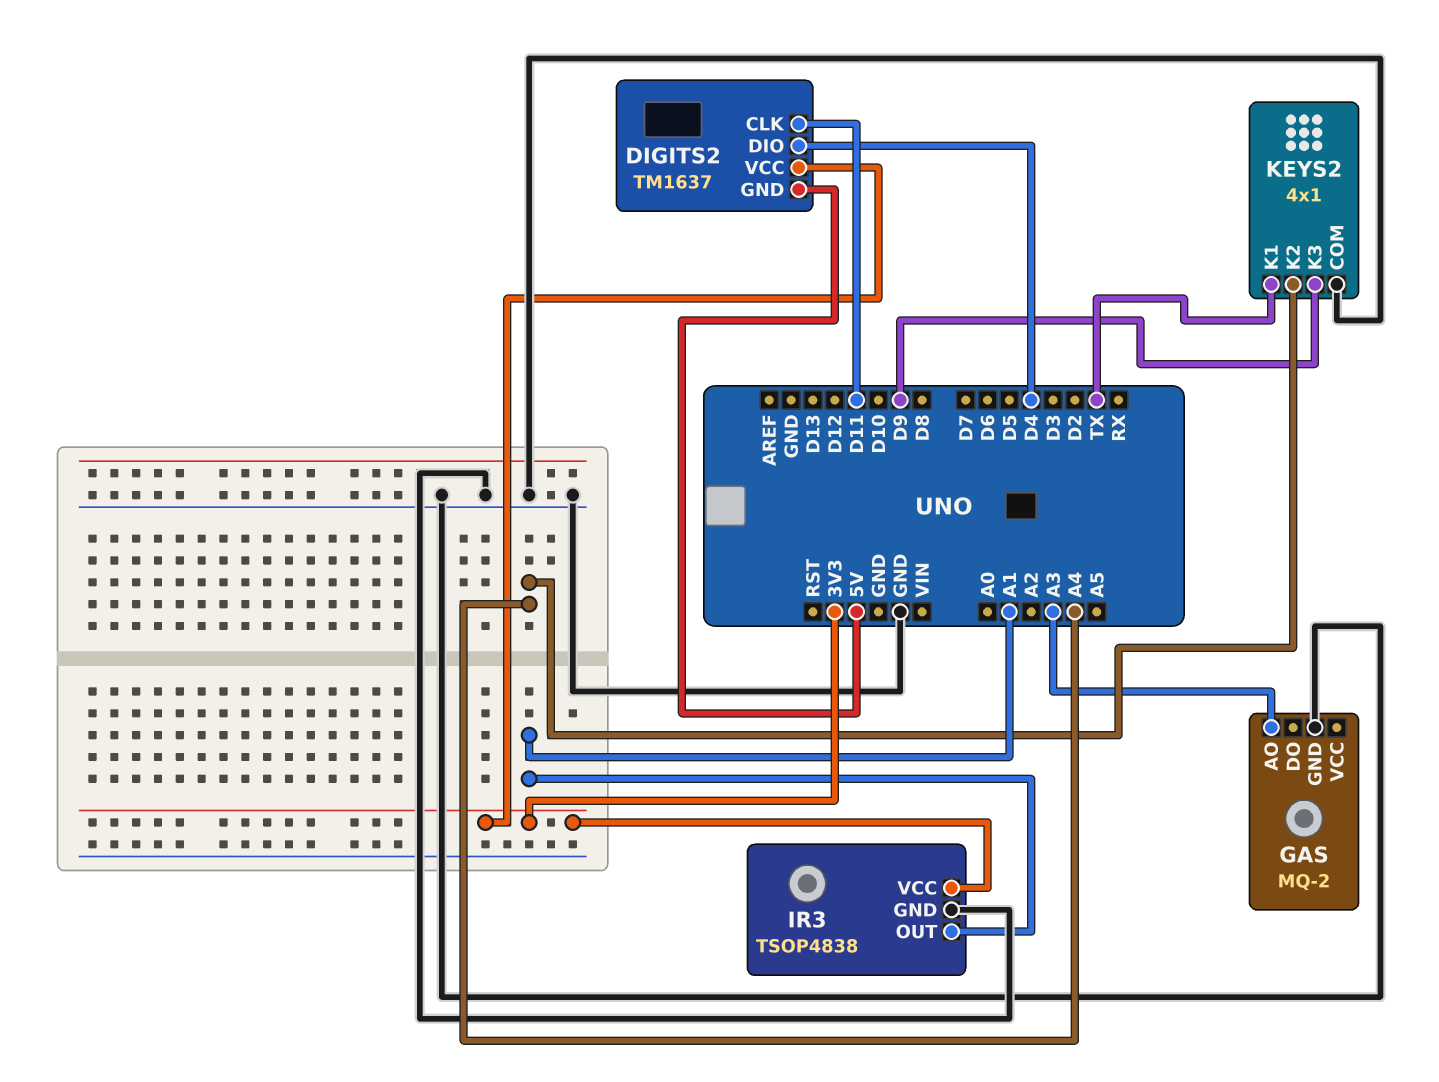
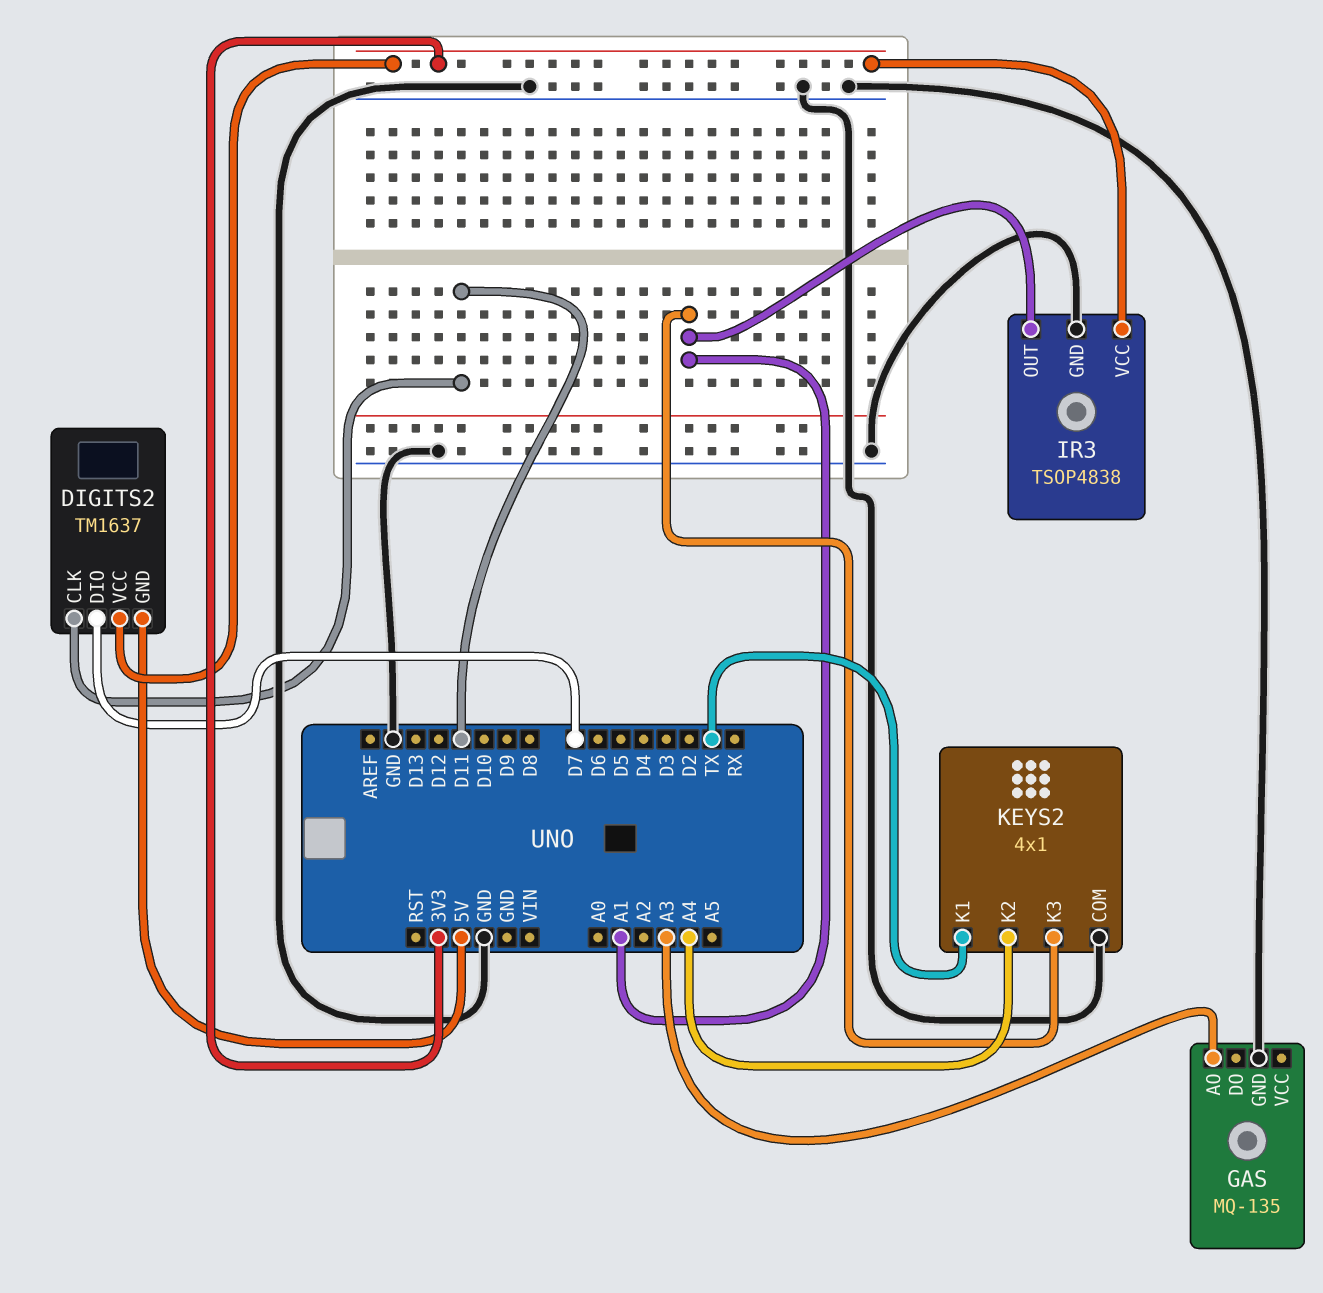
DIGITS2 pin DIO: D4 -> D7
GAS: MQ-2 -> MQ-135
KEYS2 pin K3: D9 -> A1

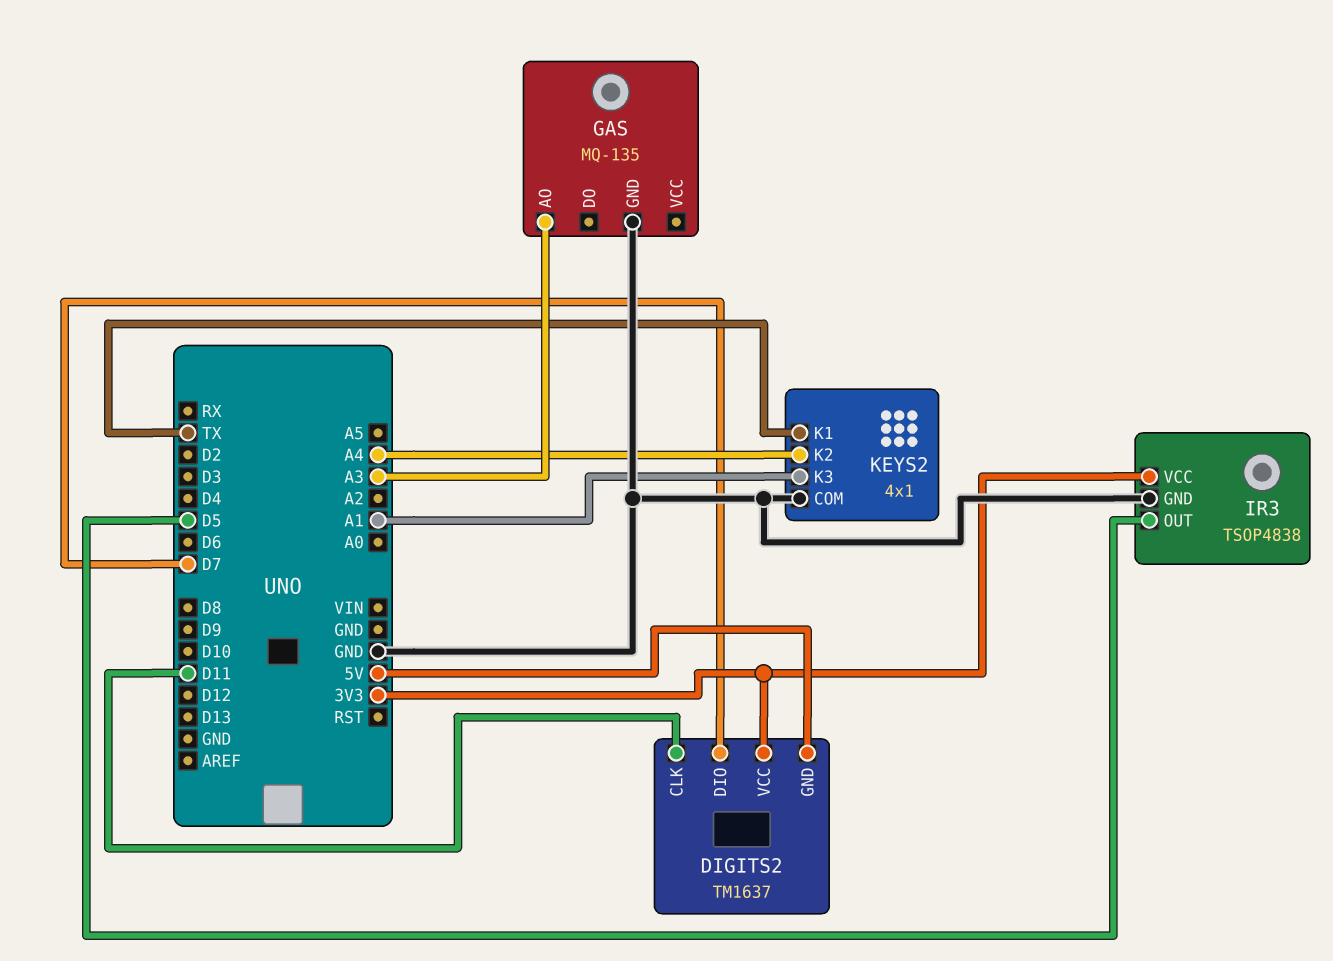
IR3 pin OUT: A1 -> D5

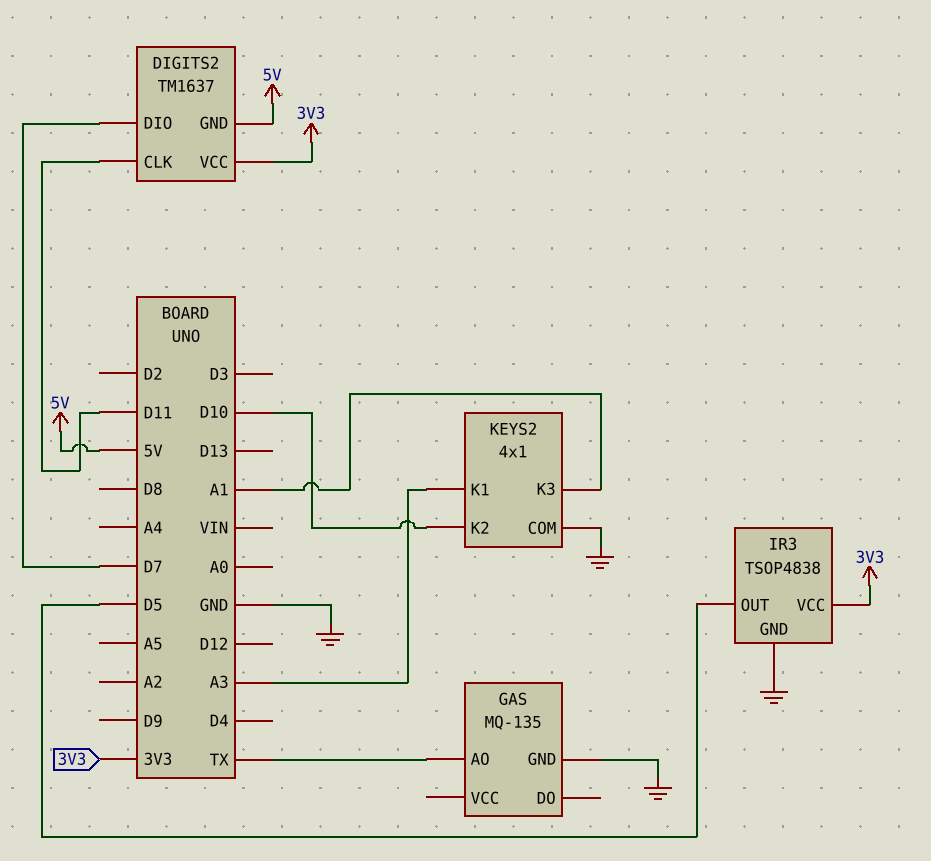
GAS pin AO: A3 -> TX
KEYS2 pin K1: TX -> A3
KEYS2 pin K2: A4 -> D10

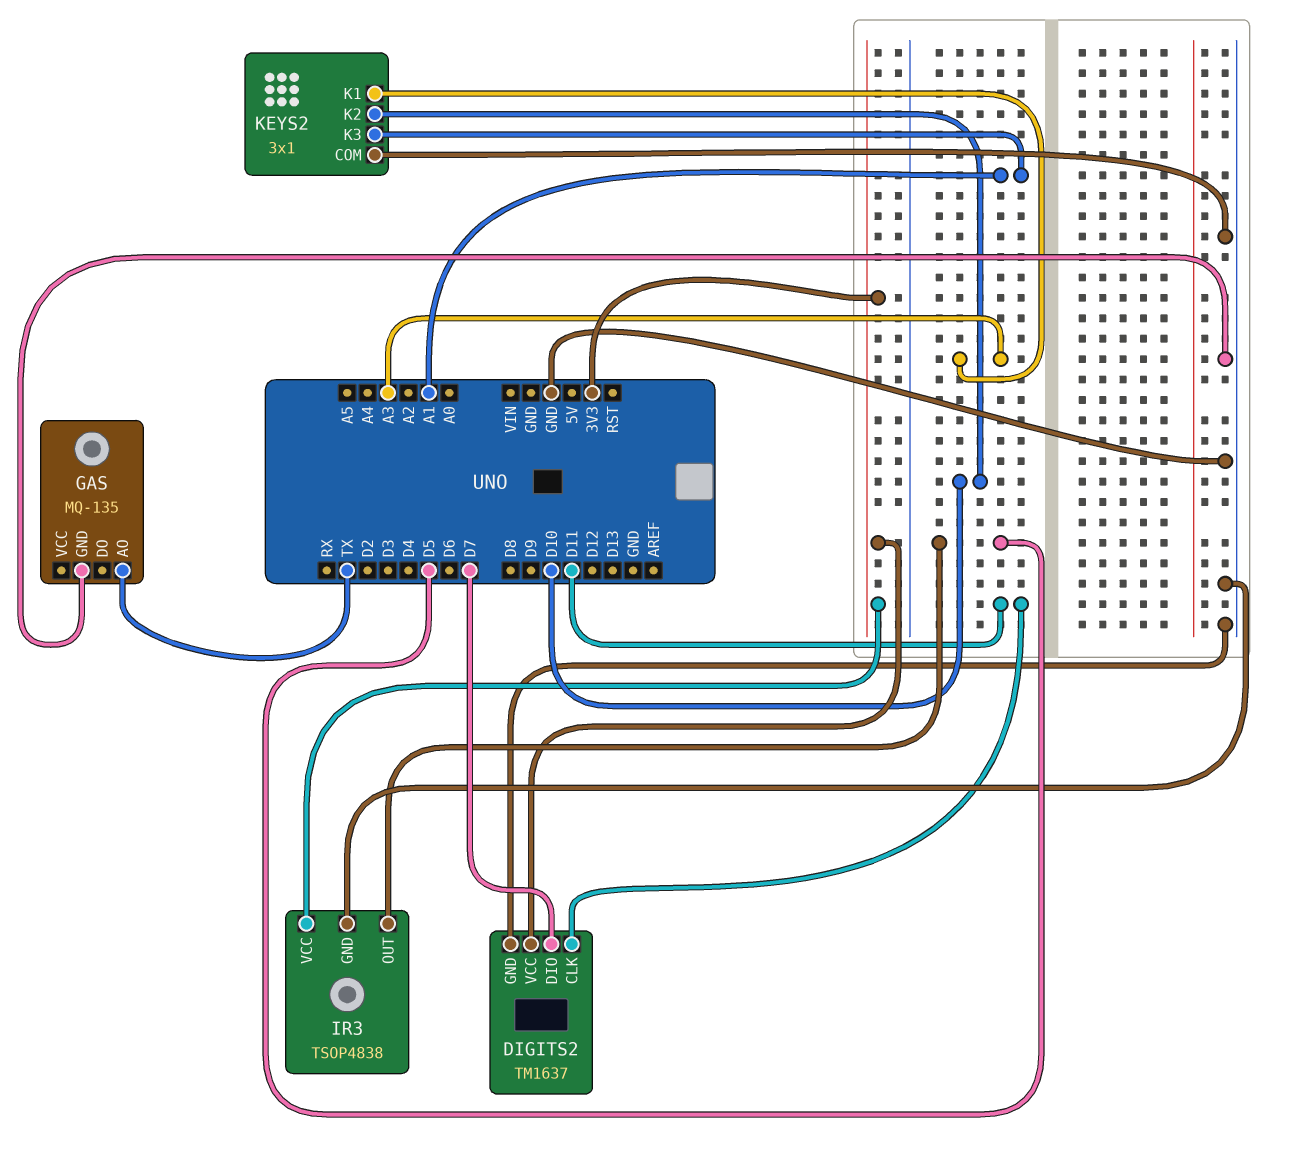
DIGITS2 pin GND: 5V -> GND
KEYS2: 4x1 -> 3x1

